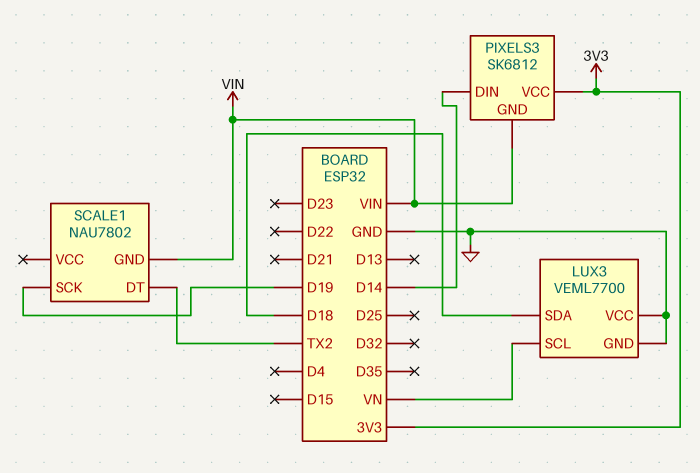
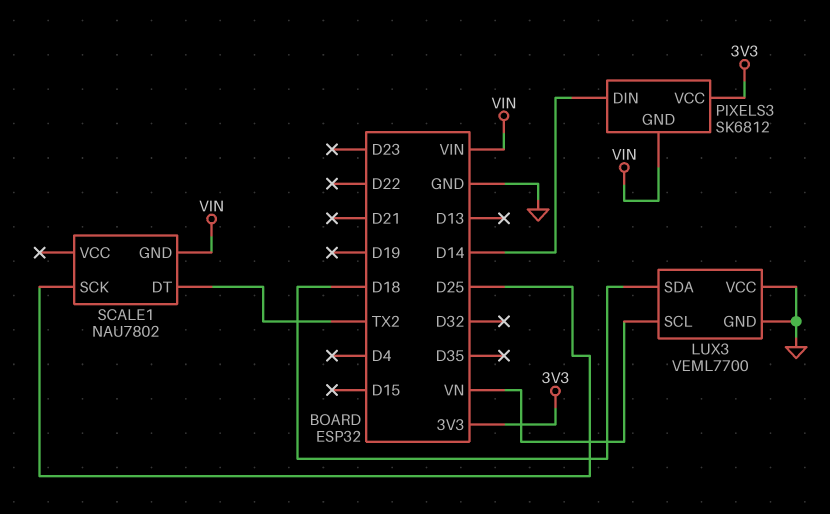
SCALE1 pin SCK: D19 -> D25

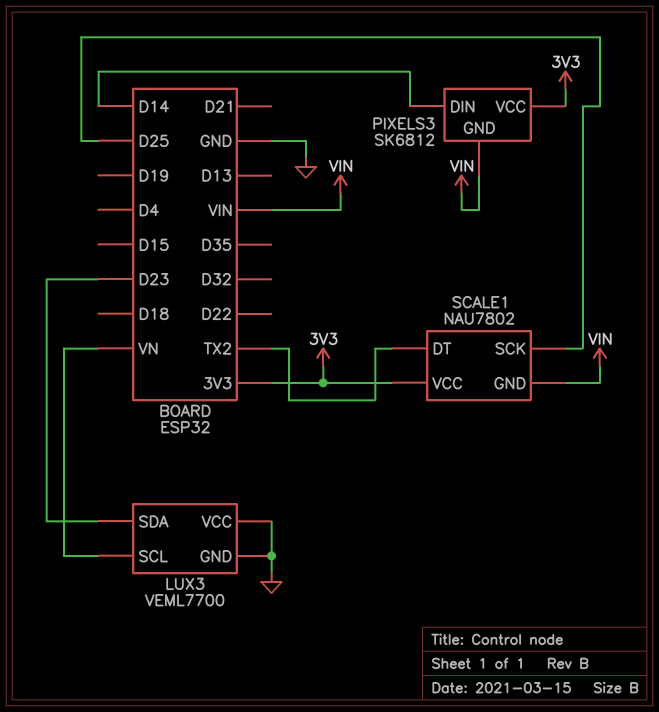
LUX3 pin SDA: D18 -> D23
SCALE1 pin VCC: none -> 3V3

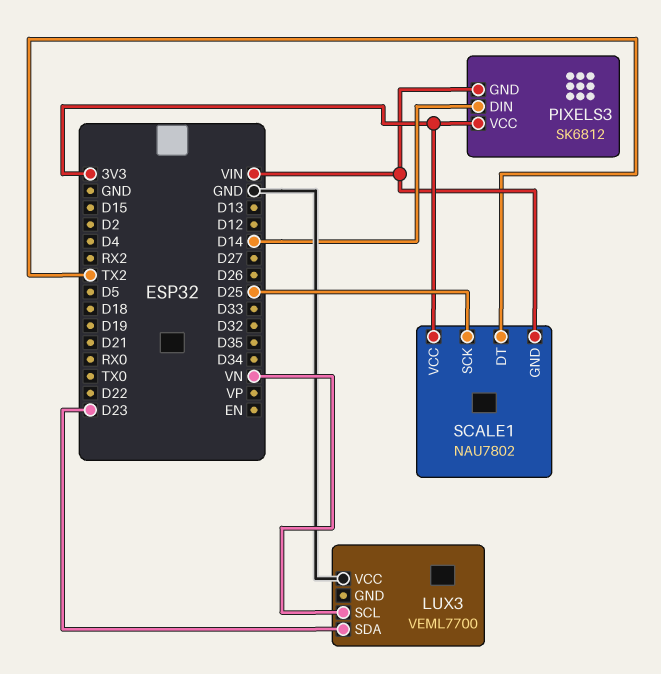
LUX3 pin GND: GND -> none

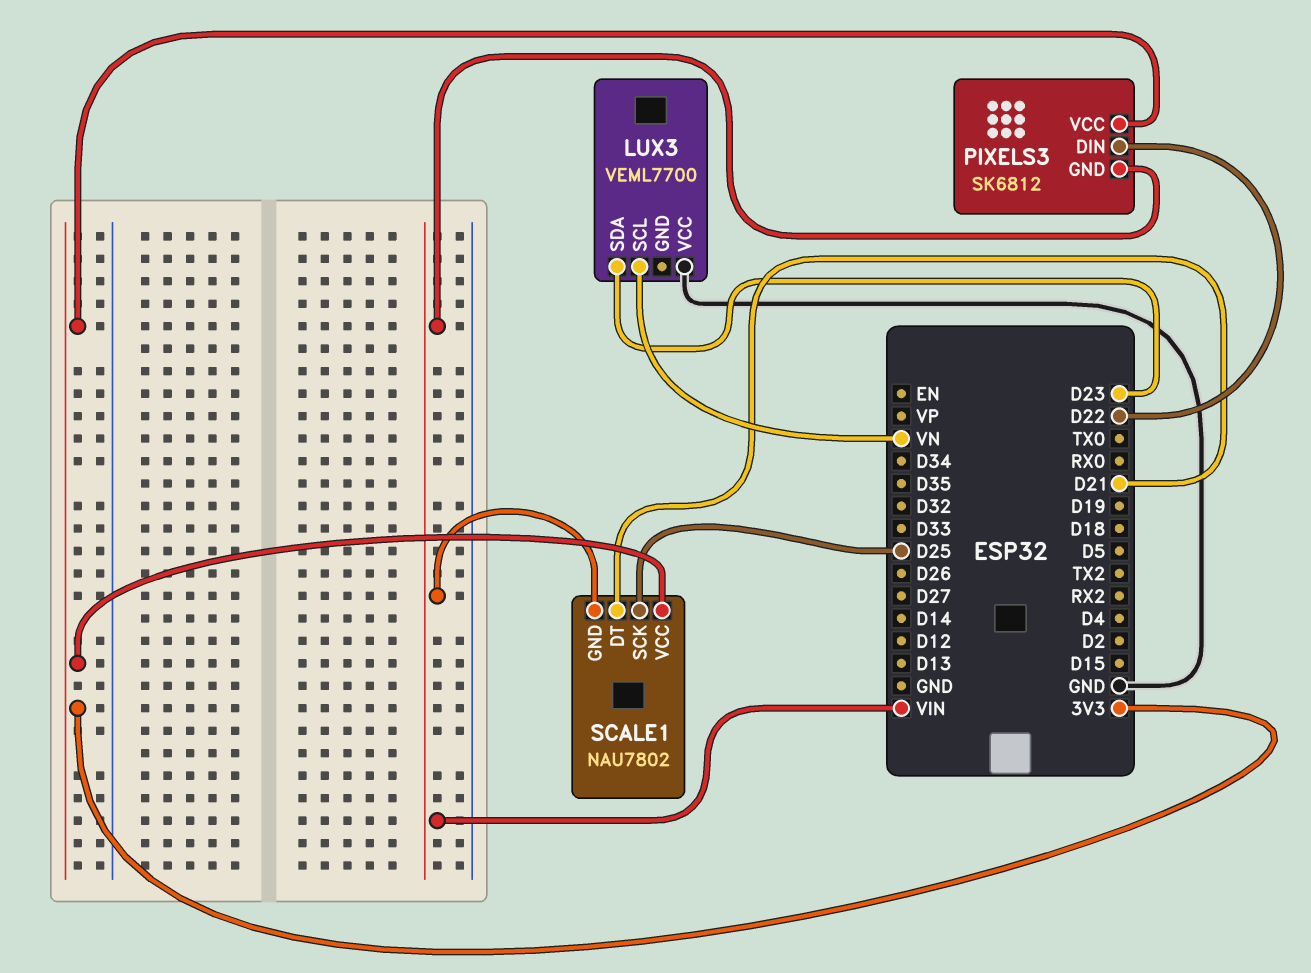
PIXELS3 pin DIN: D14 -> D22
SCALE1 pin DT: TX2 -> D21

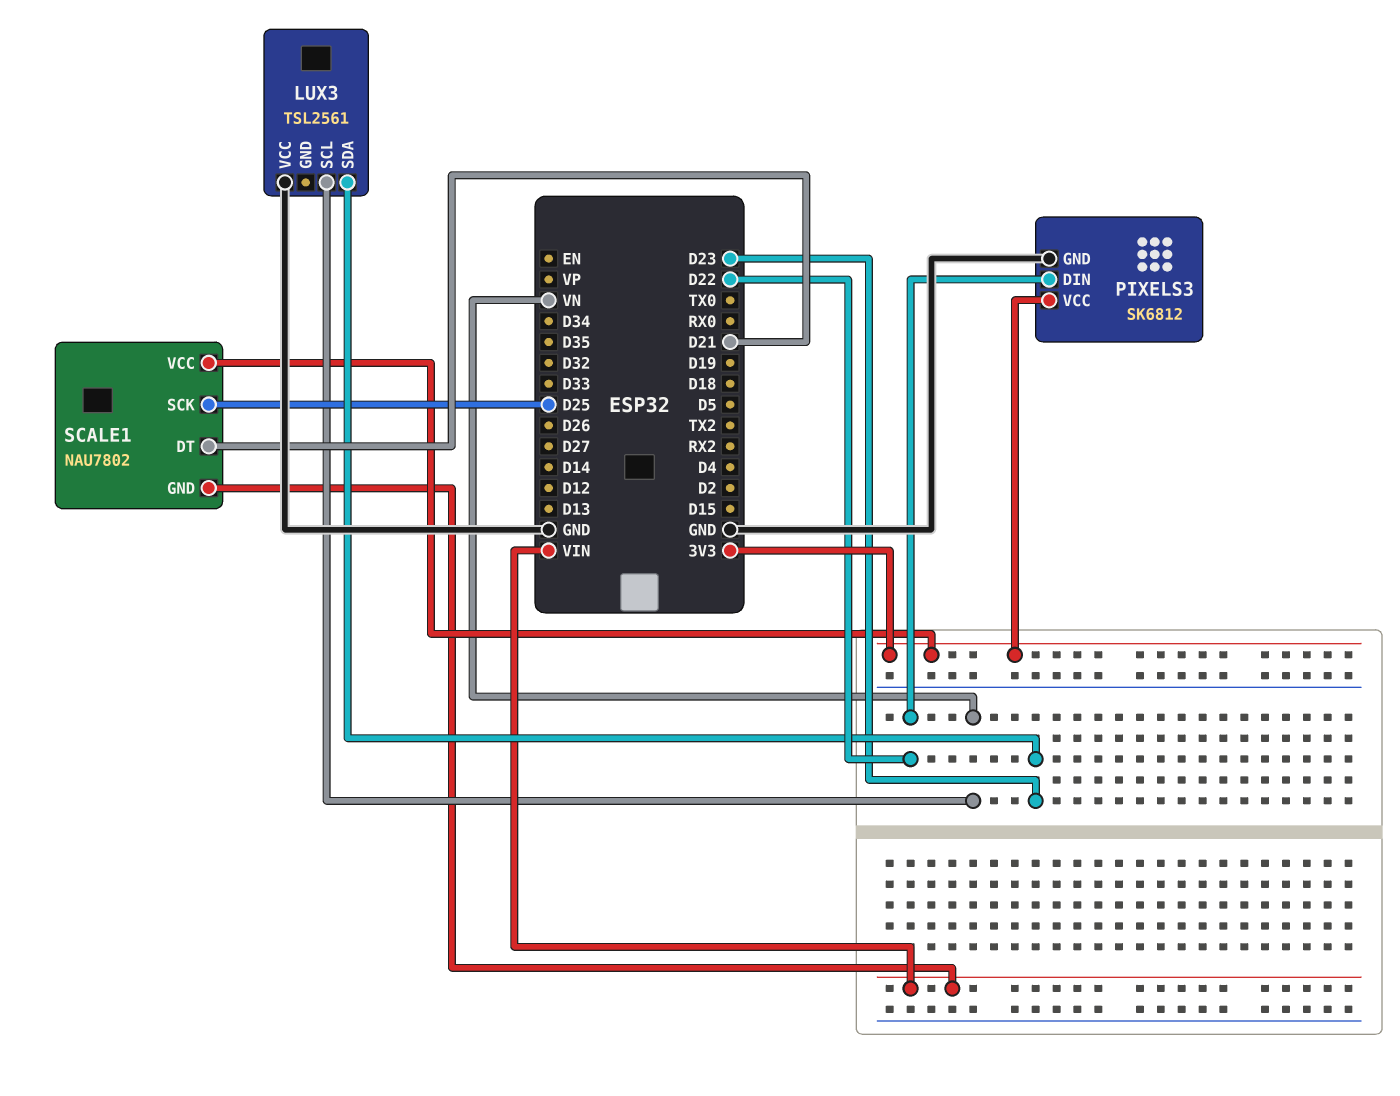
LUX3: VEML7700 -> TSL2561
PIXELS3 pin GND: VIN -> GND

